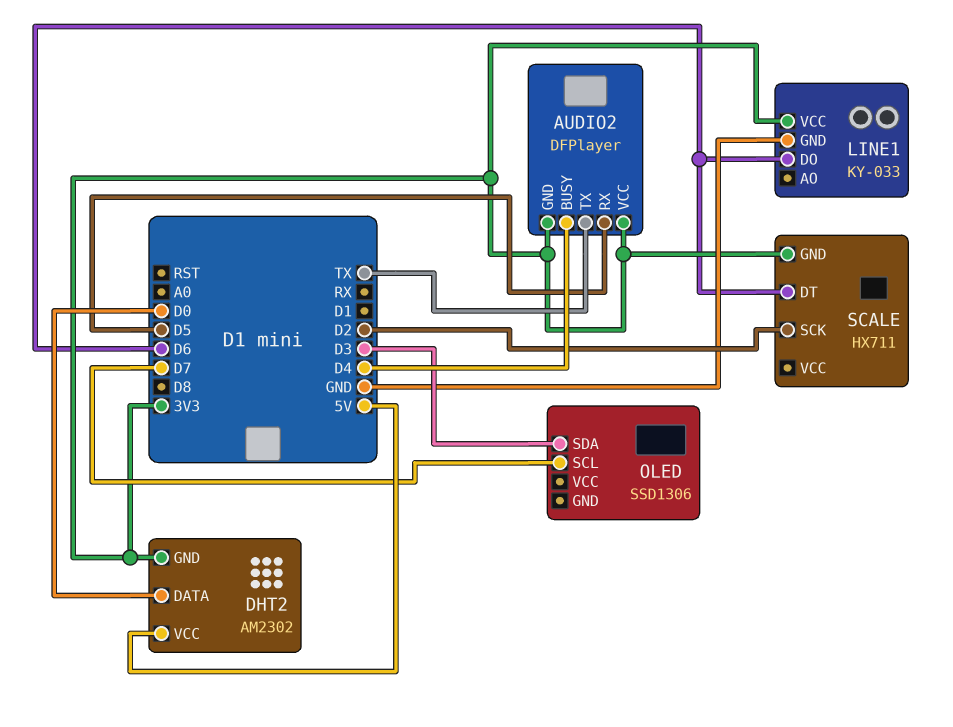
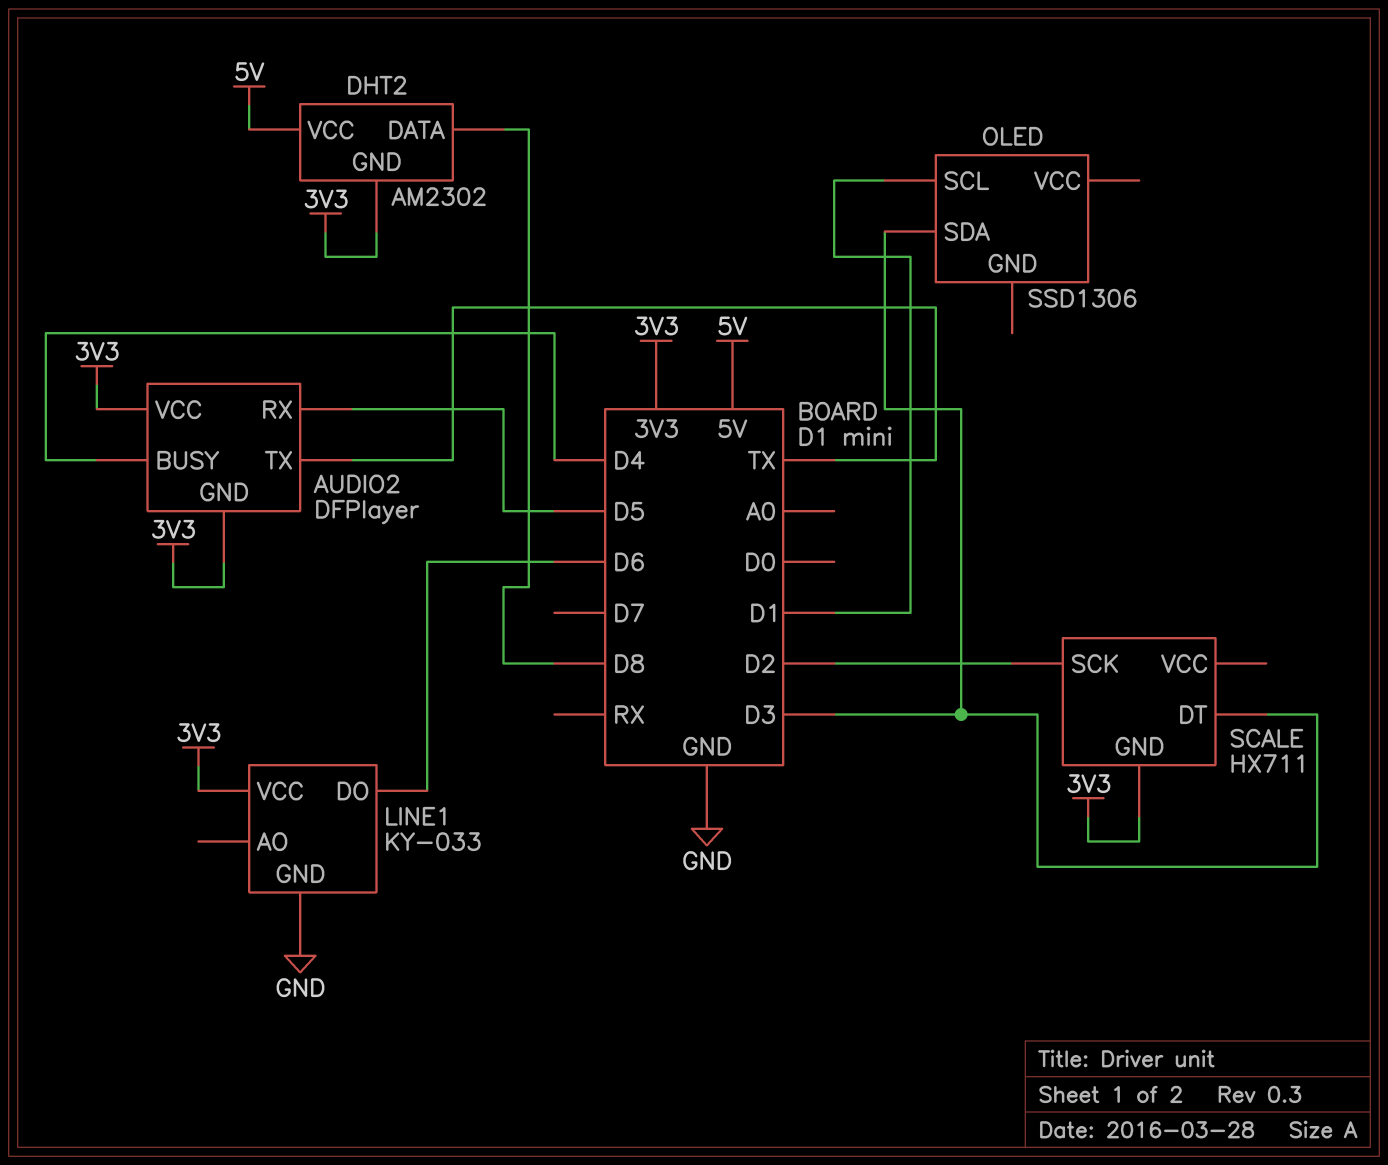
DHT2 pin DATA: D0 -> D8
OLED pin SCL: D7 -> D1
SCALE pin DT: D6 -> D3

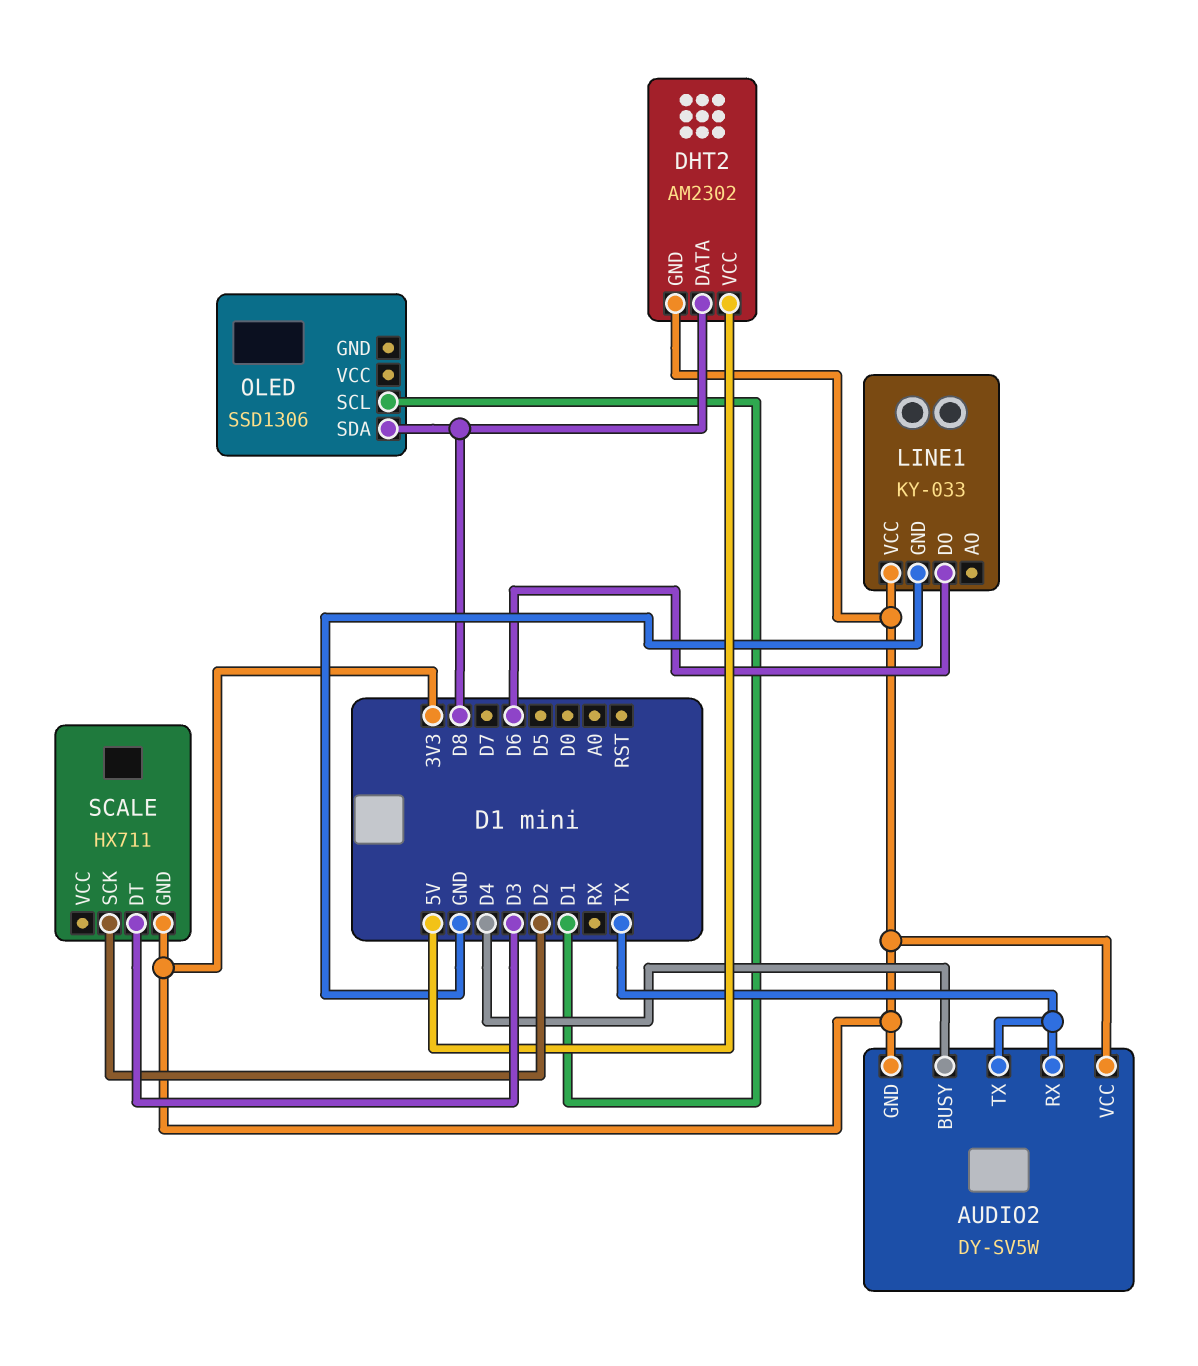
AUDIO2: DFPlayer -> DY-SV5W
AUDIO2 pin RX: D5 -> TX
OLED pin SDA: D3 -> D8

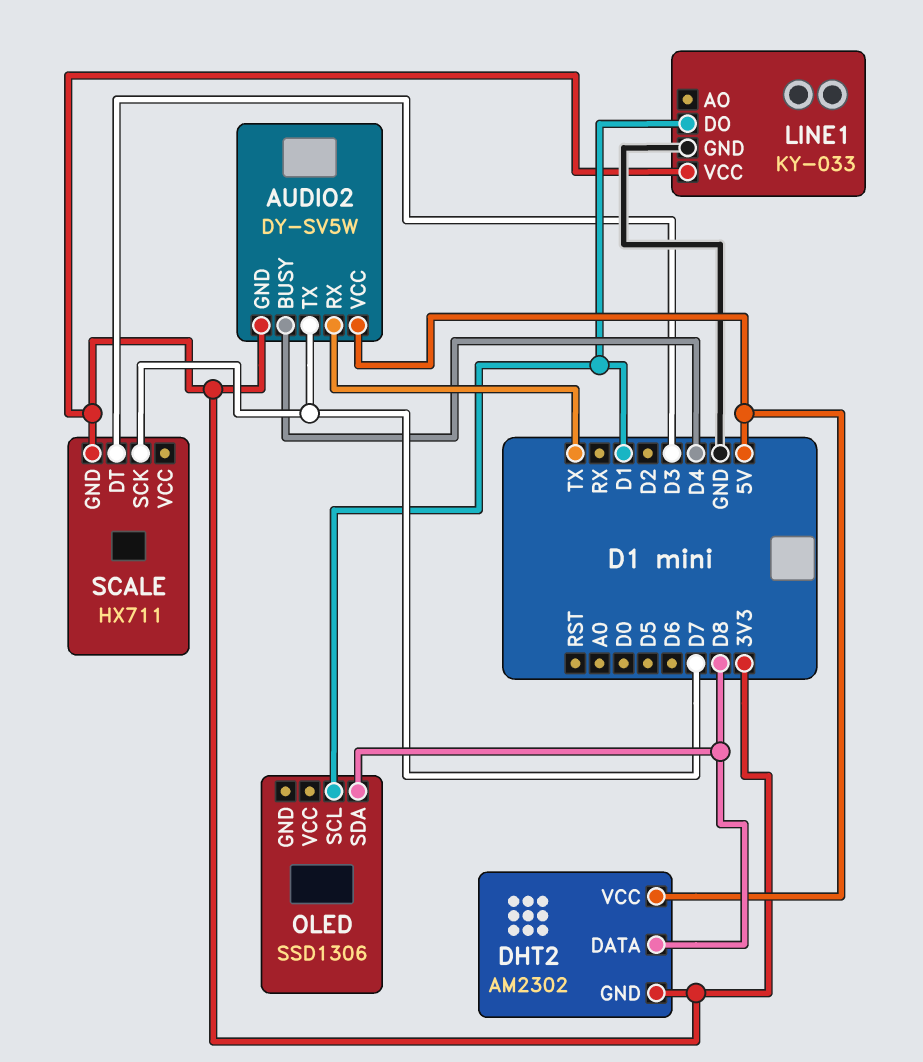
AUDIO2 pin TX: TX -> D7
AUDIO2 pin VCC: 3V3 -> 5V
LINE1 pin DO: D6 -> D1
SCALE pin SCK: D2 -> D7

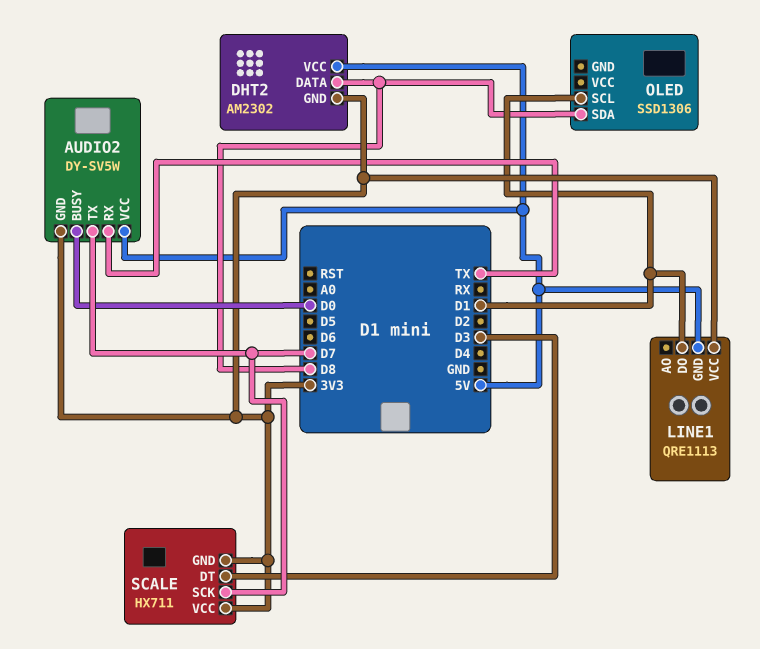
AUDIO2 pin BUSY: D4 -> D0
LINE1: KY-033 -> QRE1113
LINE1 pin GND: GND -> 5V
SCALE pin VCC: none -> 3V3

